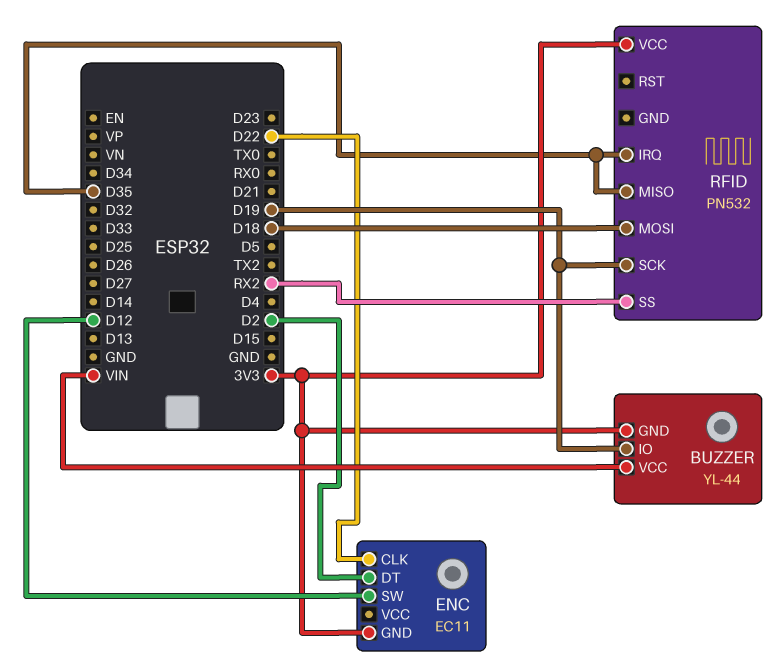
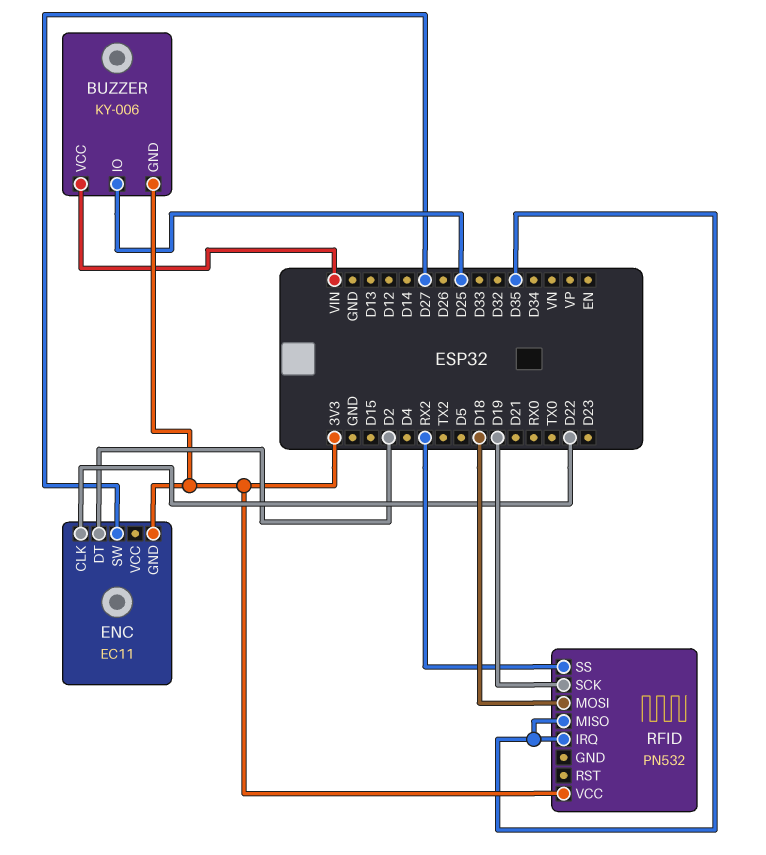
BUZZER: YL-44 -> KY-006
BUZZER pin IO: D19 -> D25
ENC pin SW: D12 -> D27

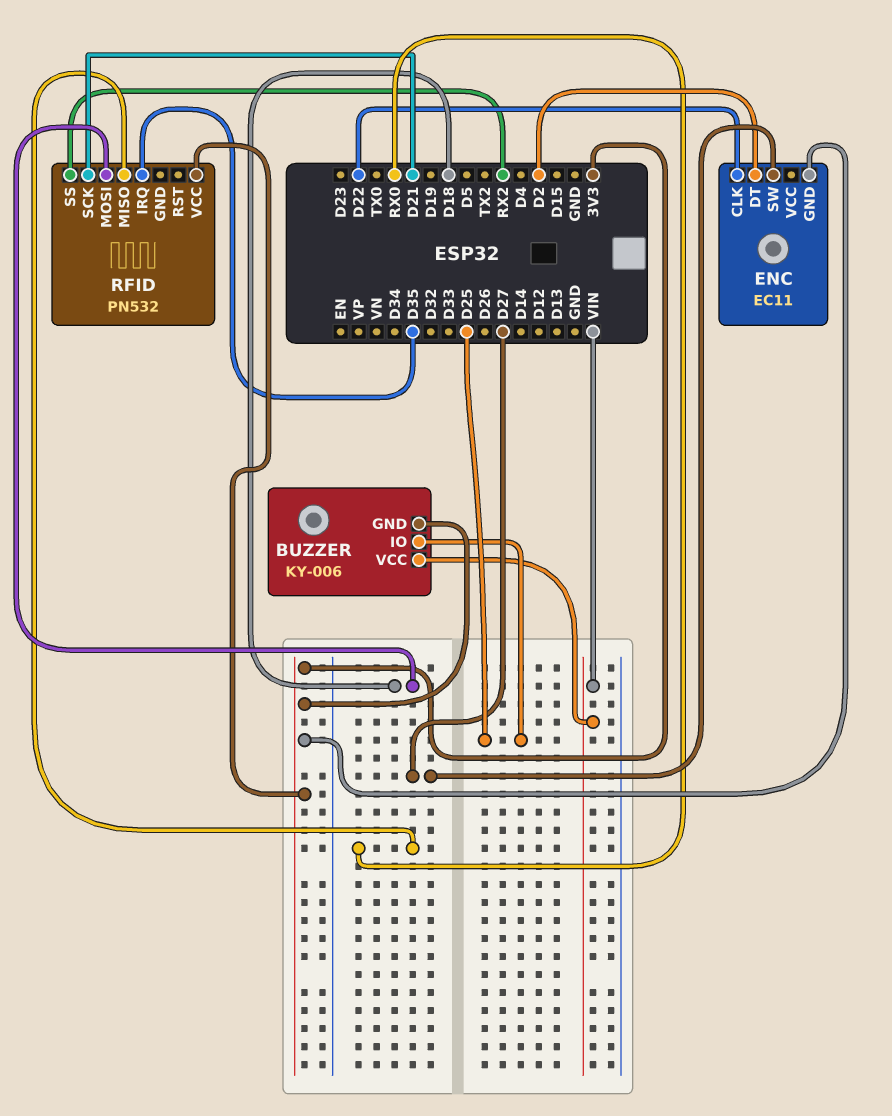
RFID pin MISO: D35 -> RX0
RFID pin SCK: D19 -> D21

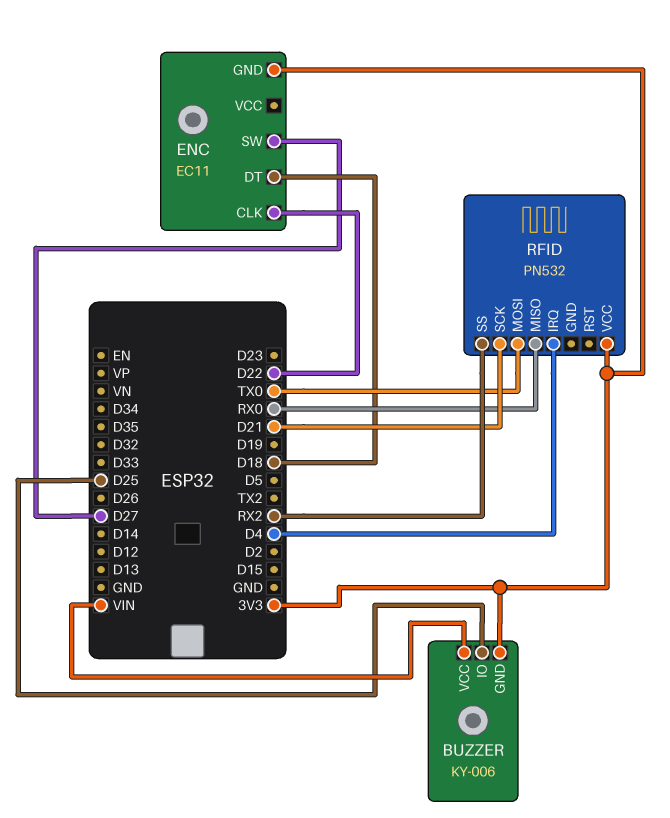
ENC pin DT: D2 -> D18
RFID pin IRQ: D35 -> D4
RFID pin MOSI: D18 -> TX0

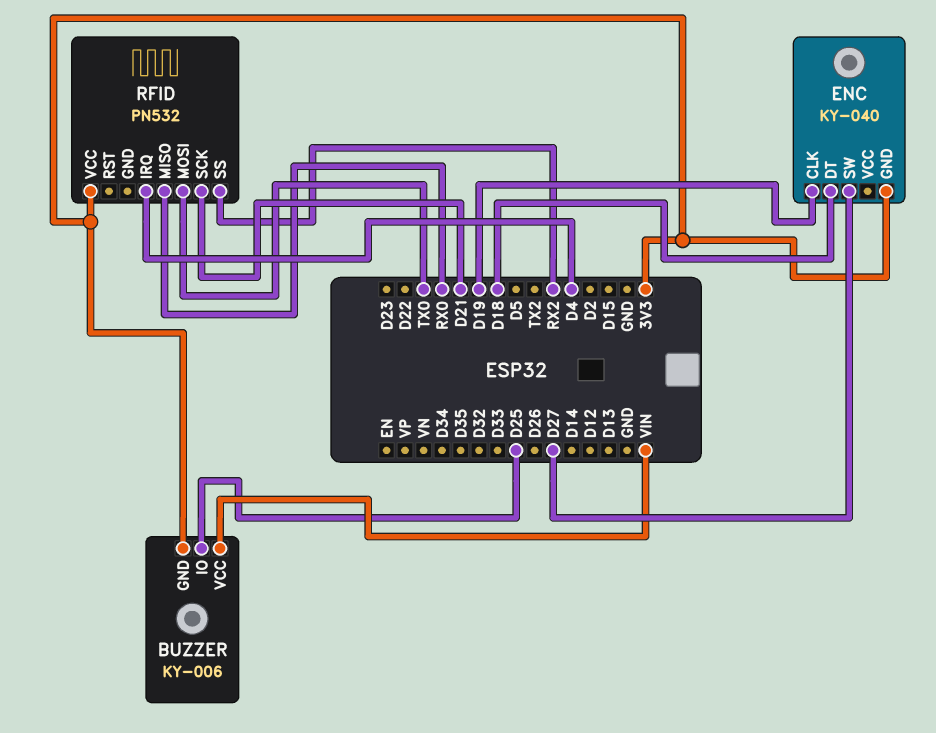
ENC: EC11 -> KY-040
ENC pin CLK: D22 -> D19

